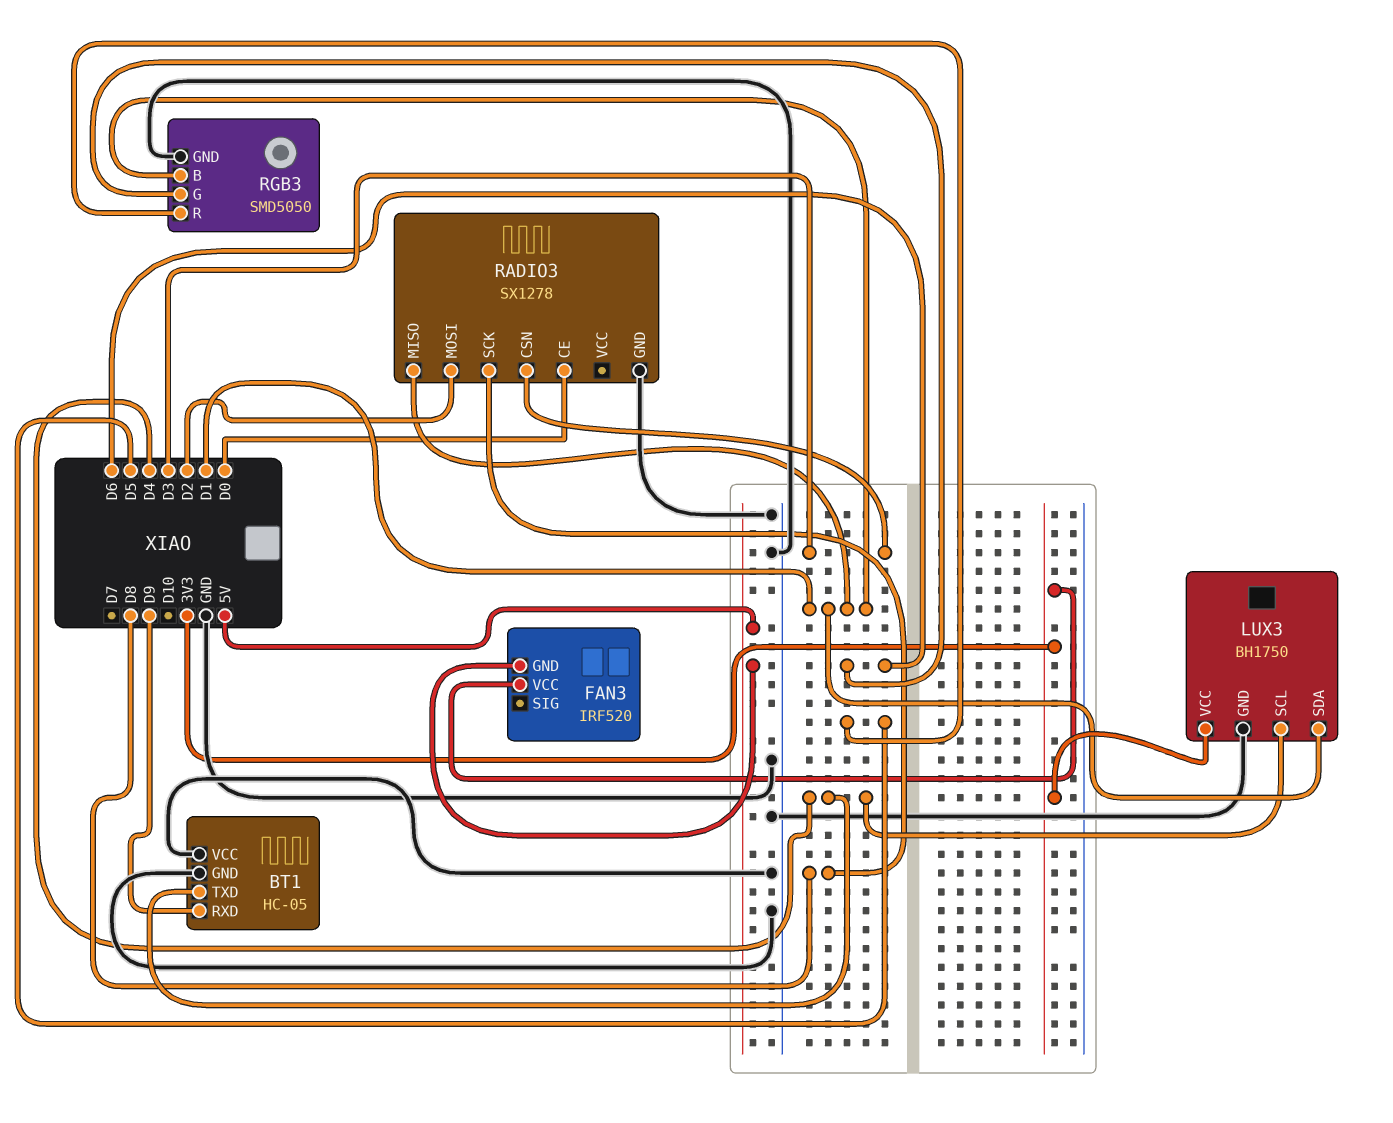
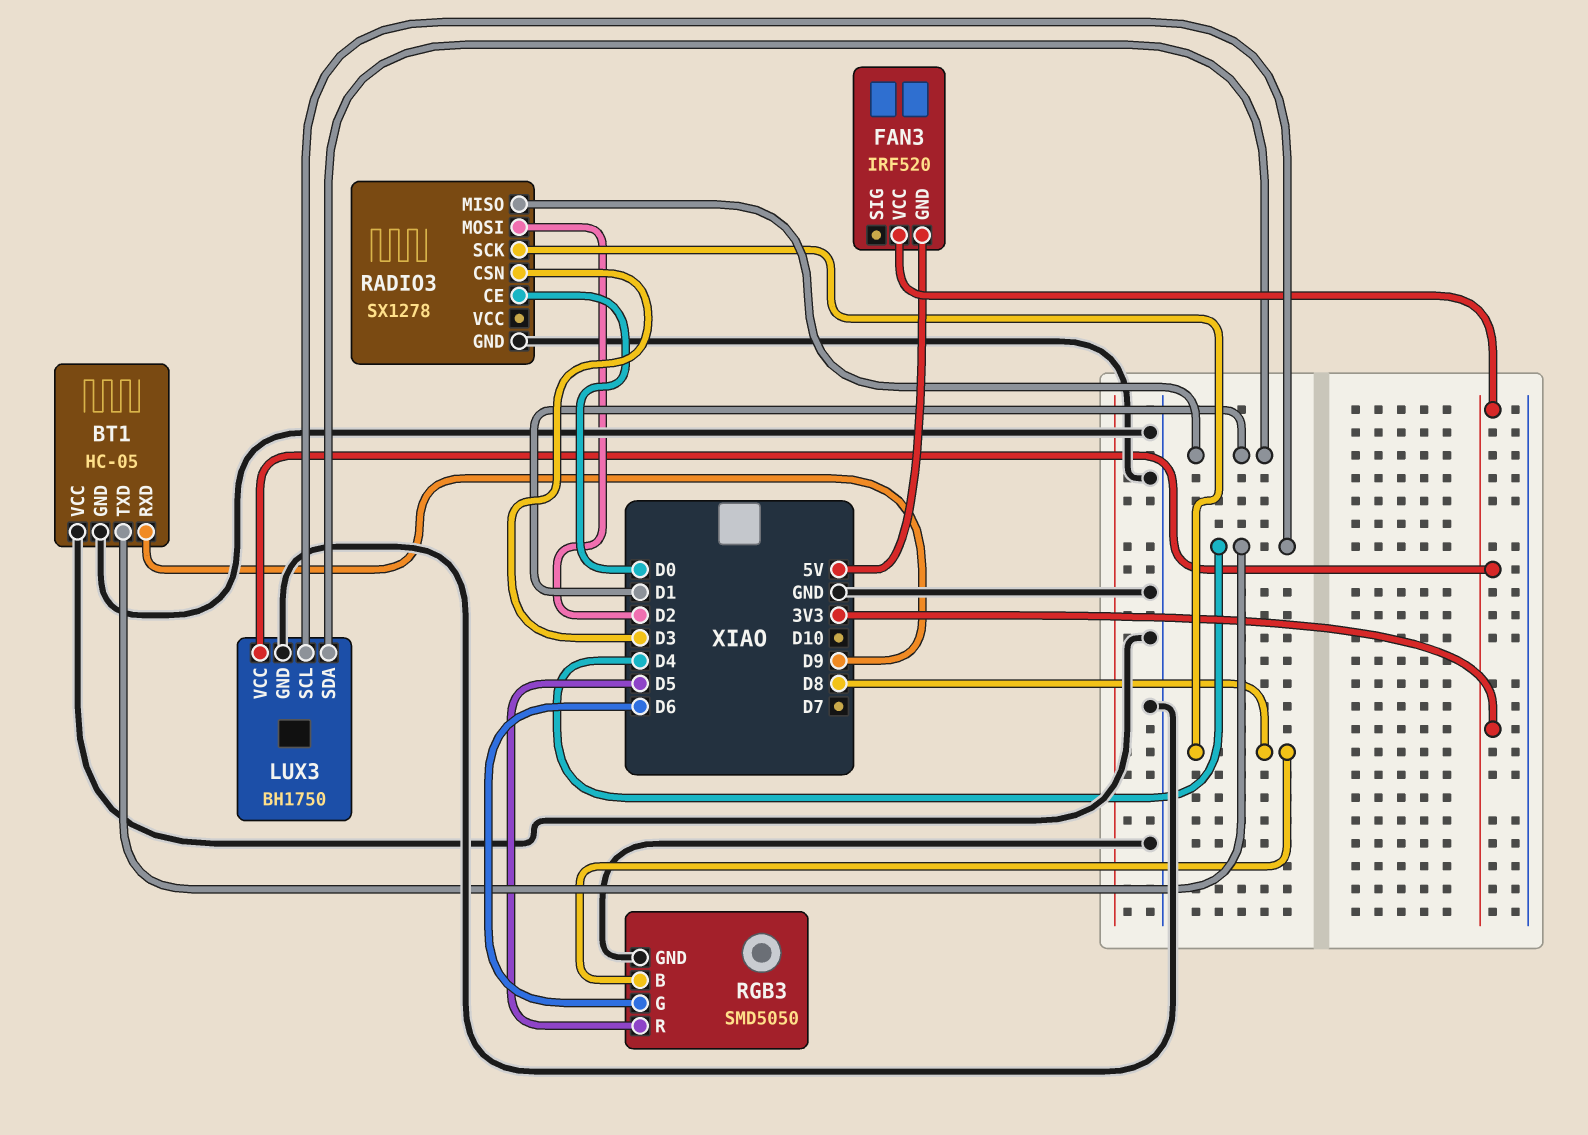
RGB3 pin B: D1 -> D8

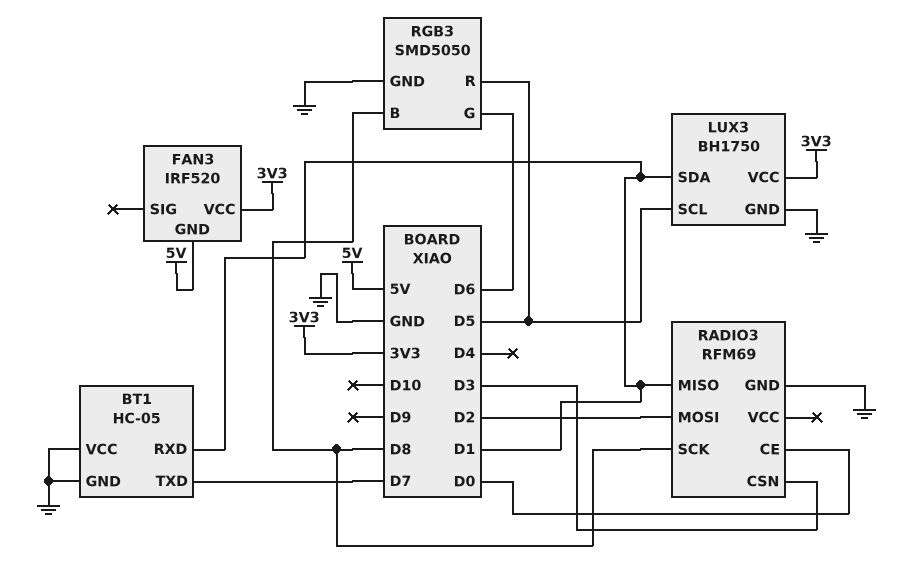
BT1 pin RXD: D9 -> D1
BT1 pin TXD: D4 -> D7
LUX3 pin SCL: D4 -> D5
RADIO3: SX1278 -> RFM69

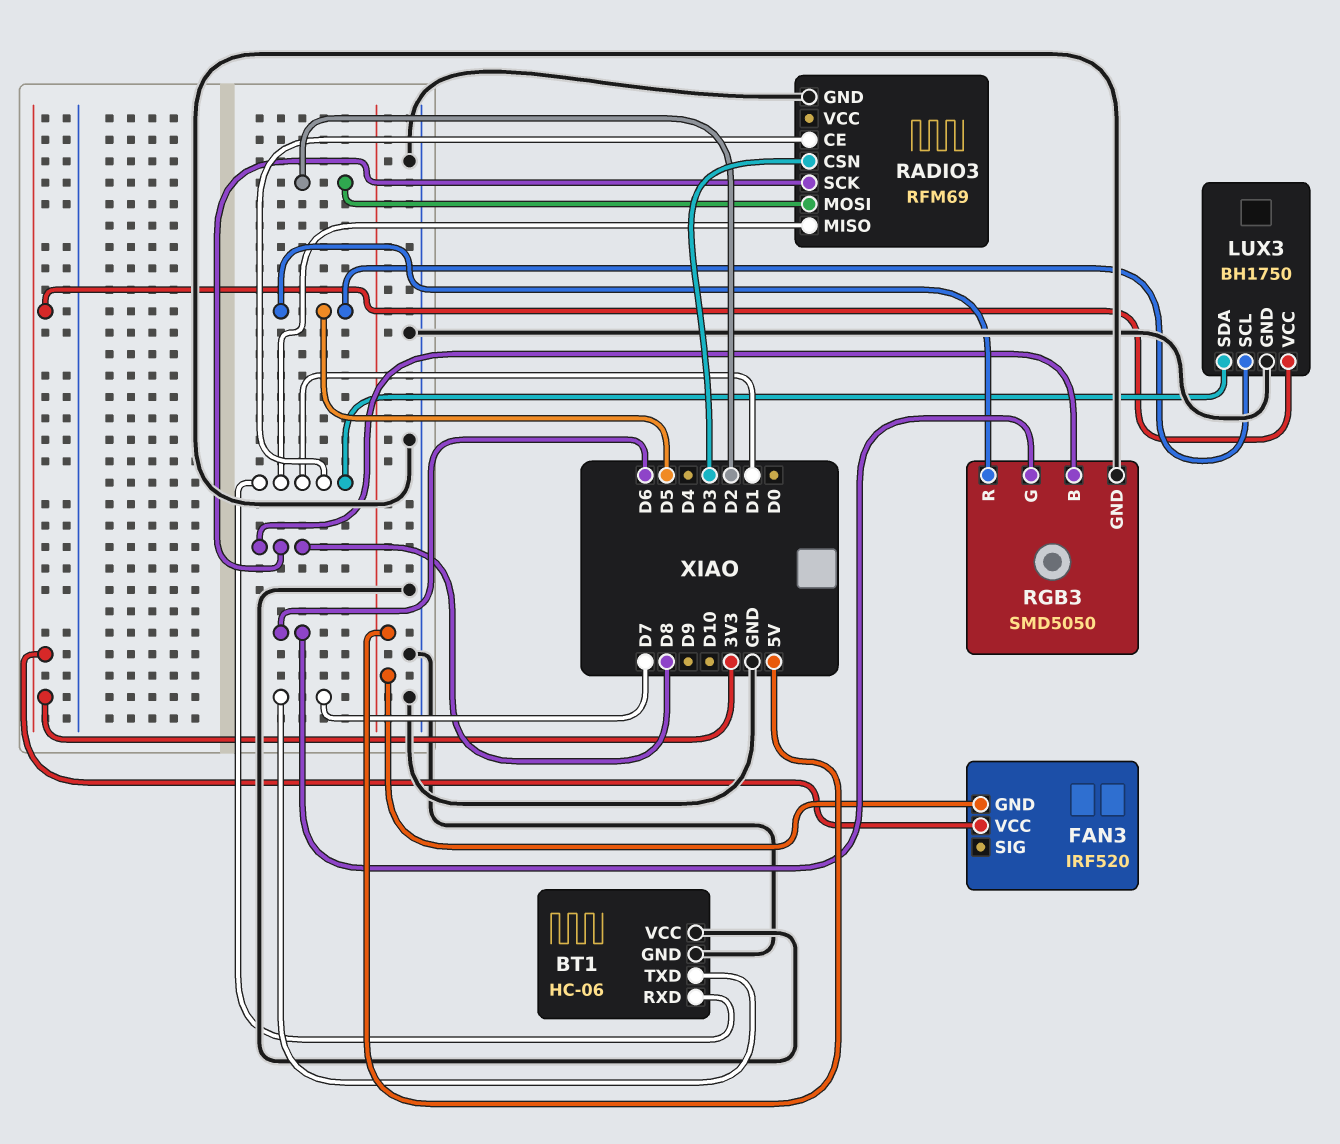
BT1: HC-05 -> HC-06
RADIO3 pin CE: D0 -> D1

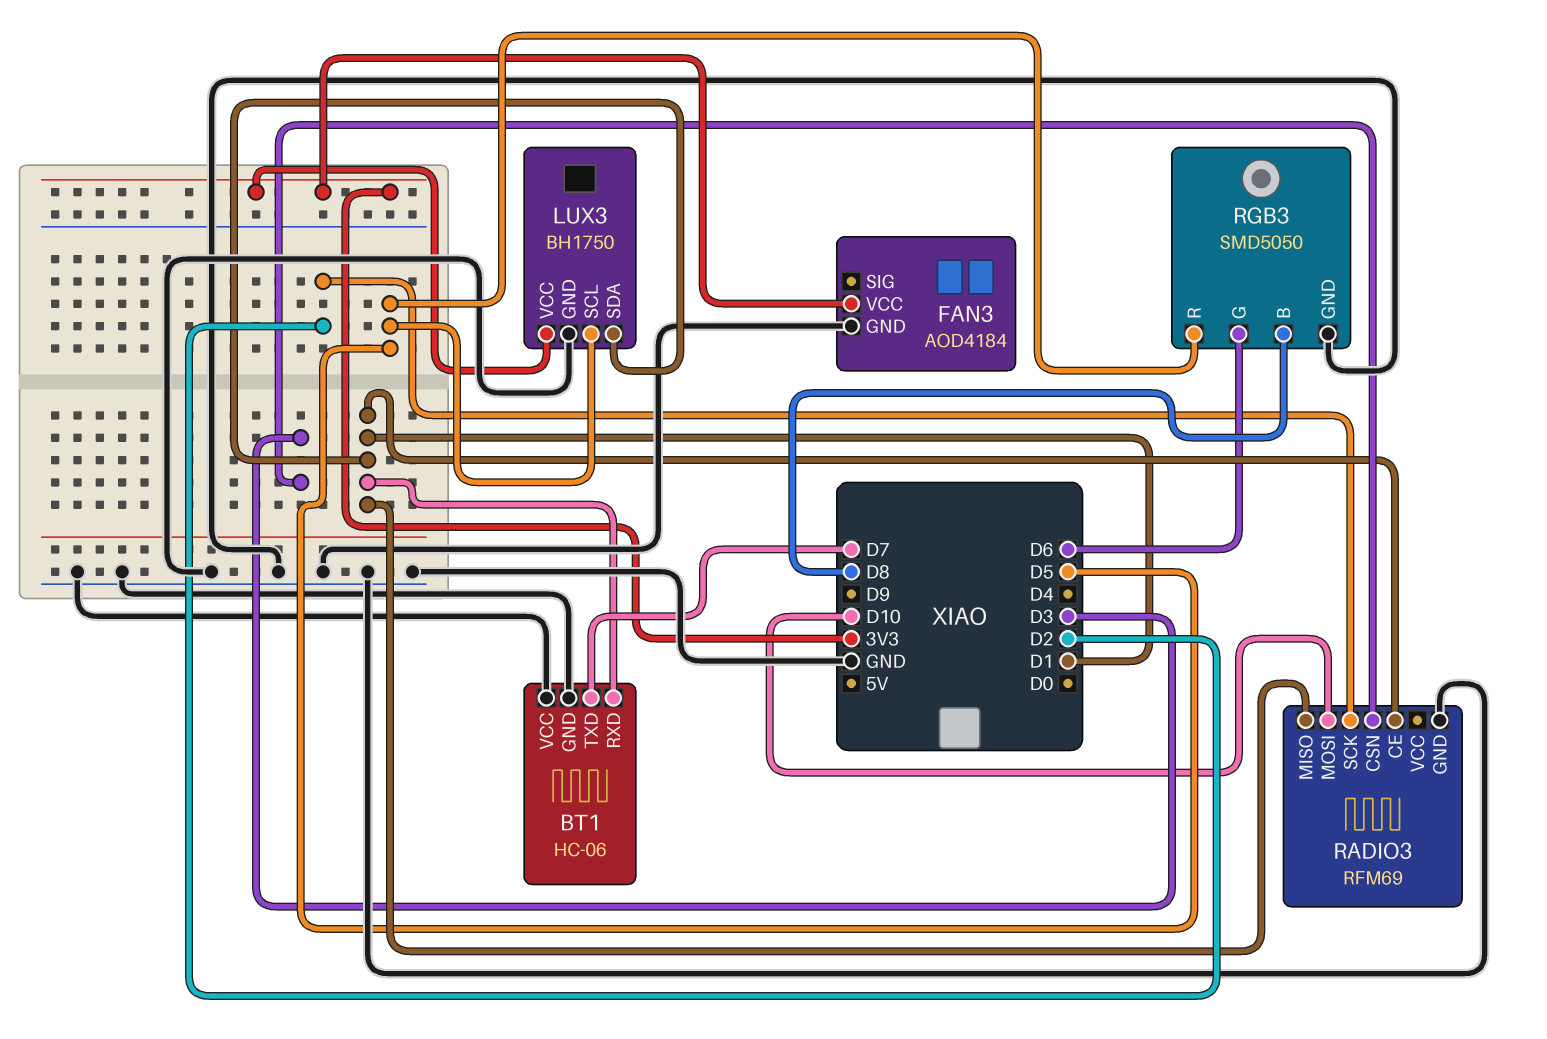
FAN3: IRF520 -> AOD4184
FAN3 pin GND: 5V -> GND
RADIO3 pin MOSI: D2 -> D10
RADIO3 pin SCK: D8 -> D2

